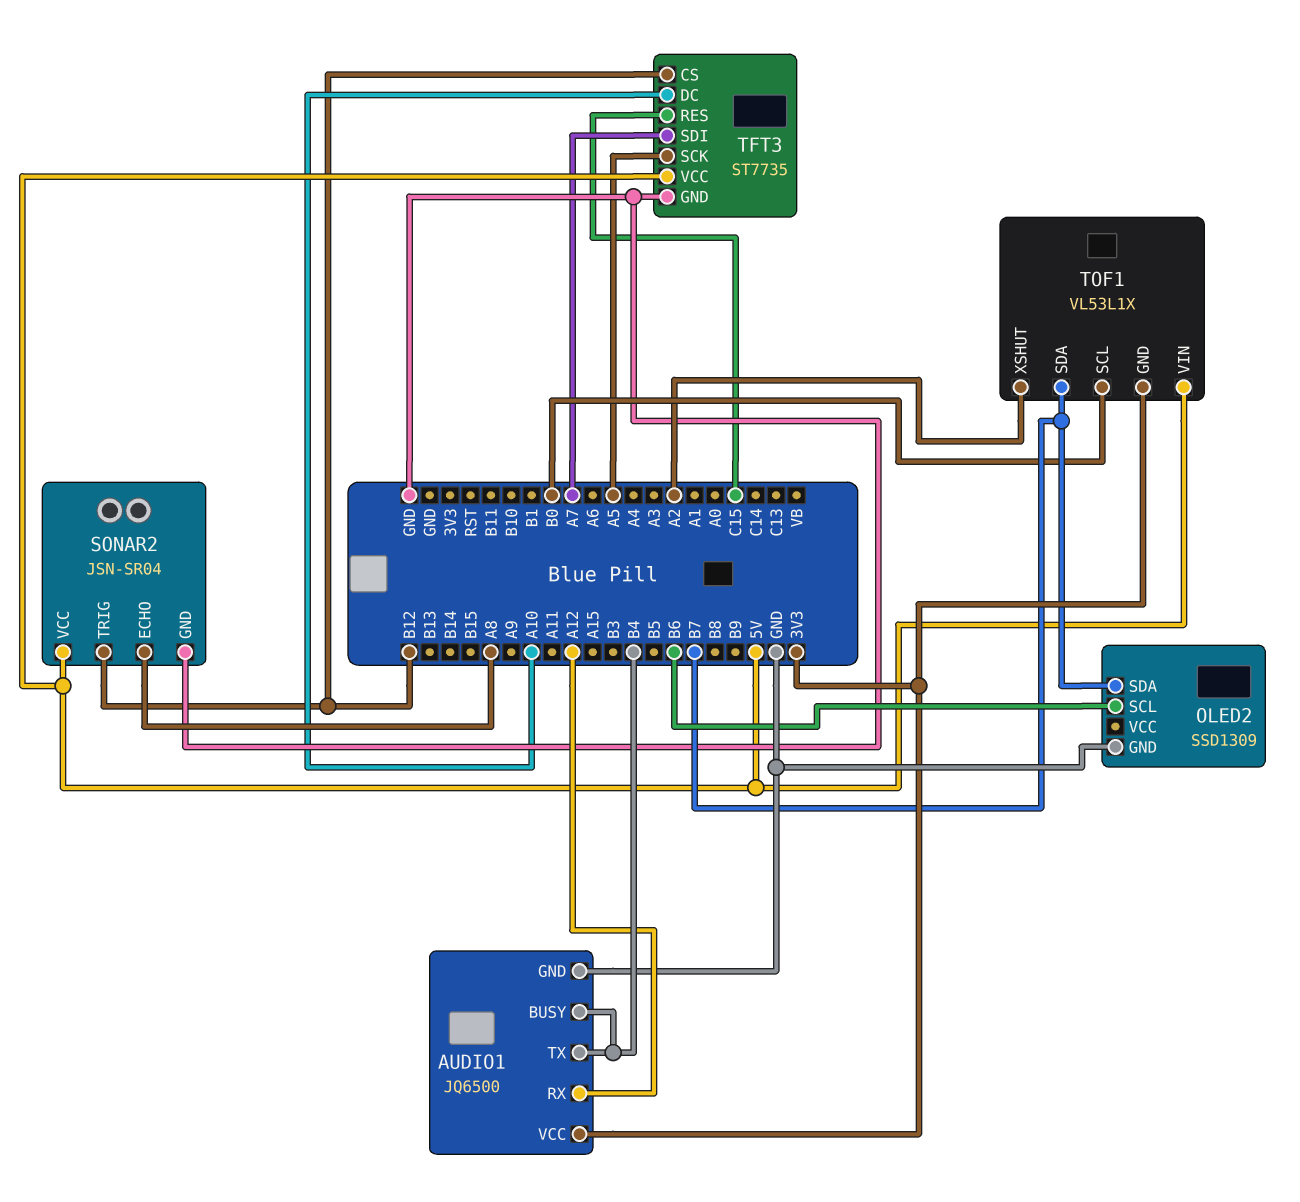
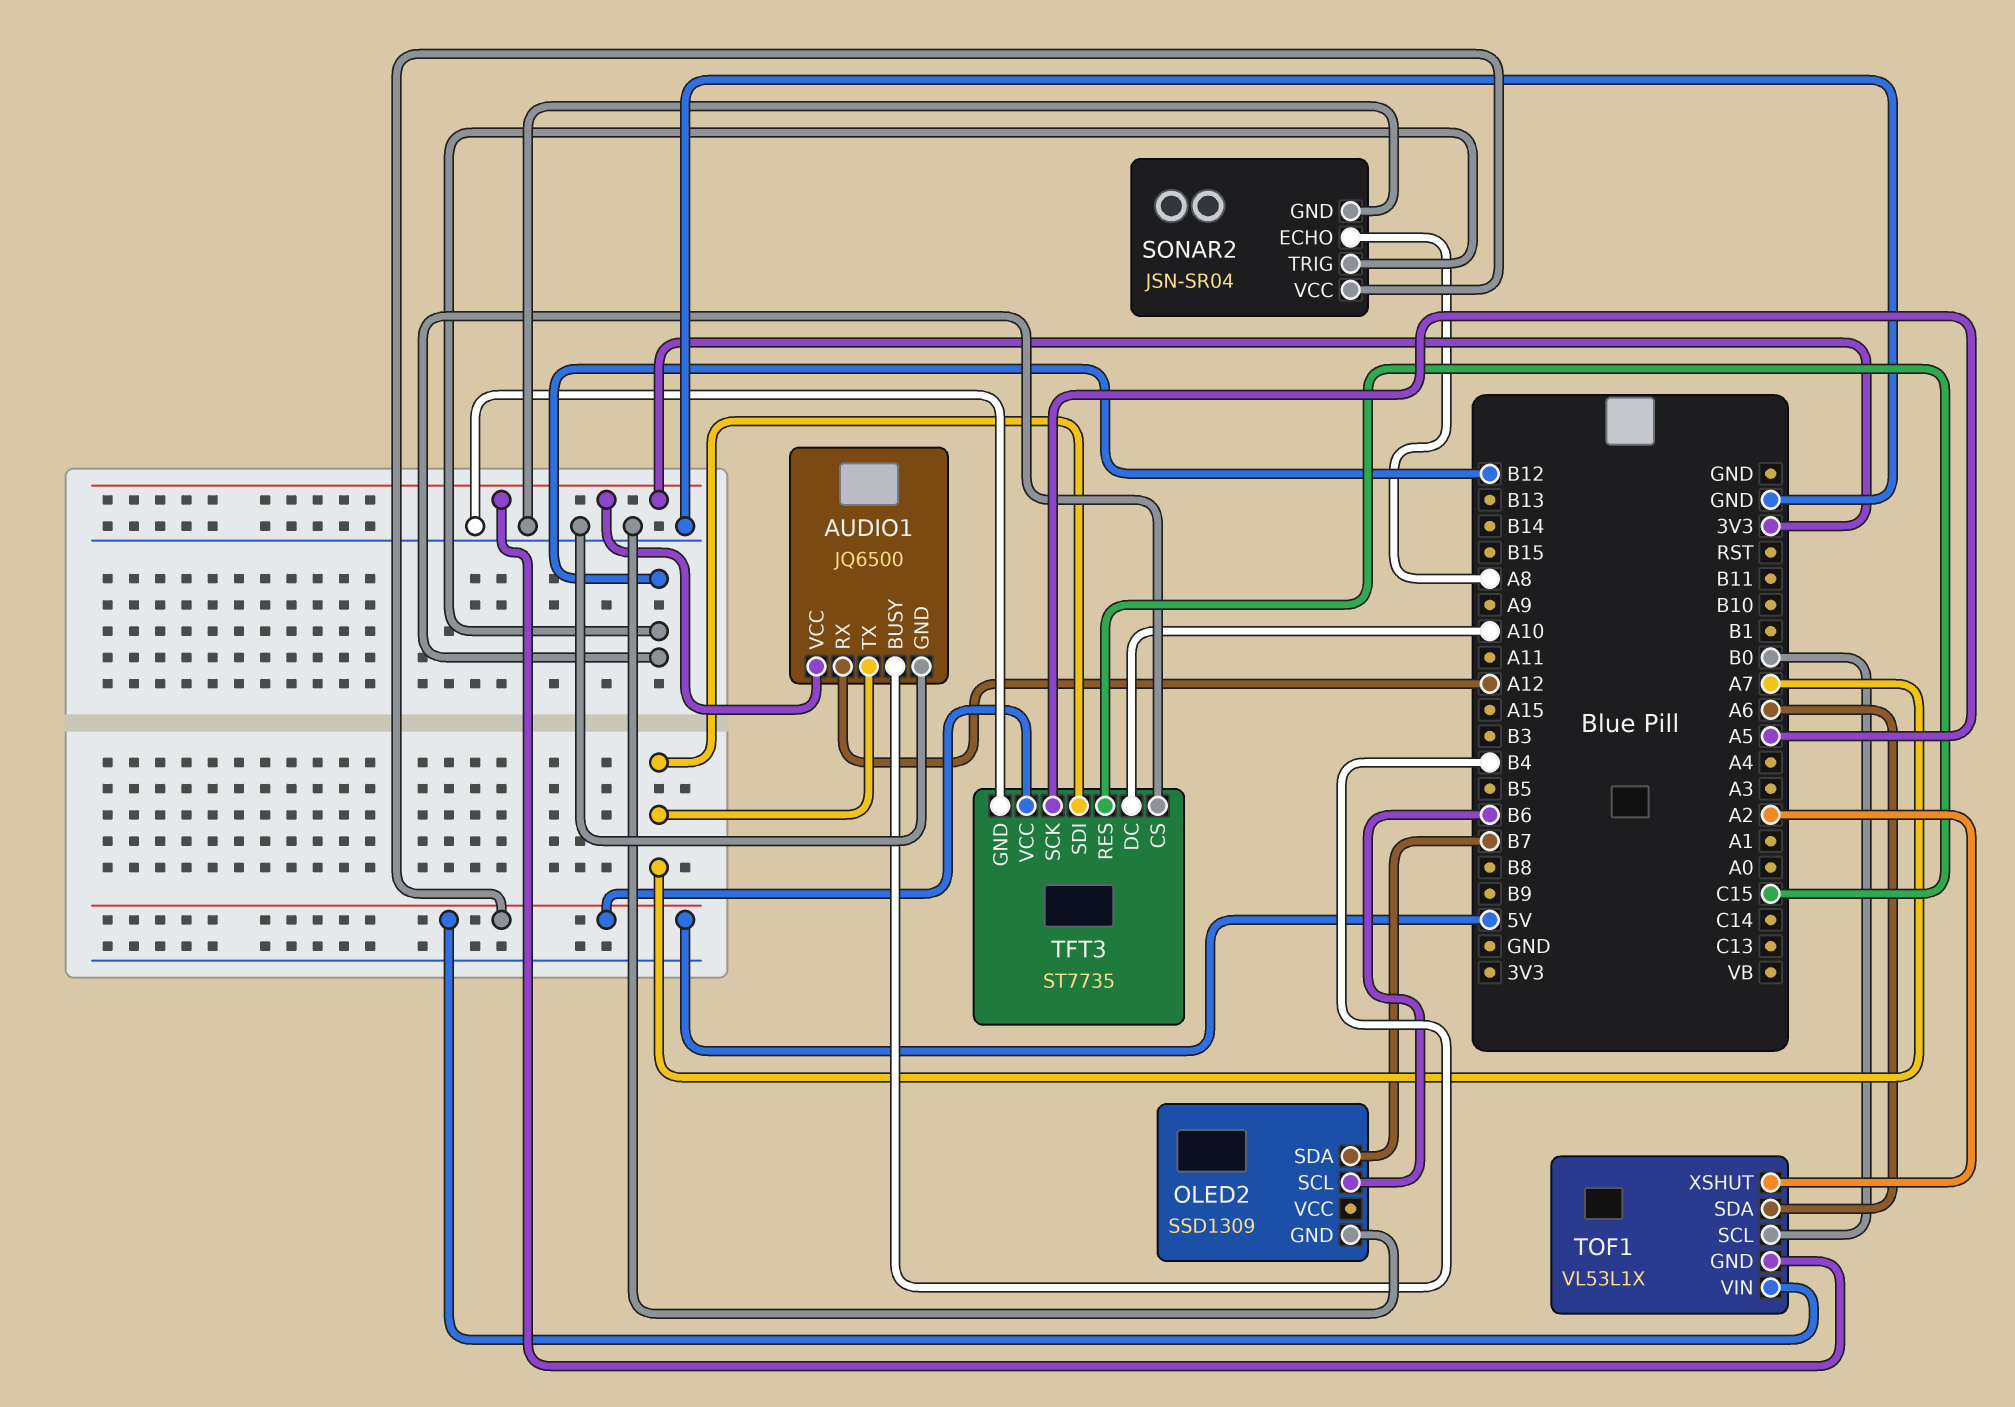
AUDIO1 pin TX: B4 -> A7
TOF1 pin SDA: B7 -> A6

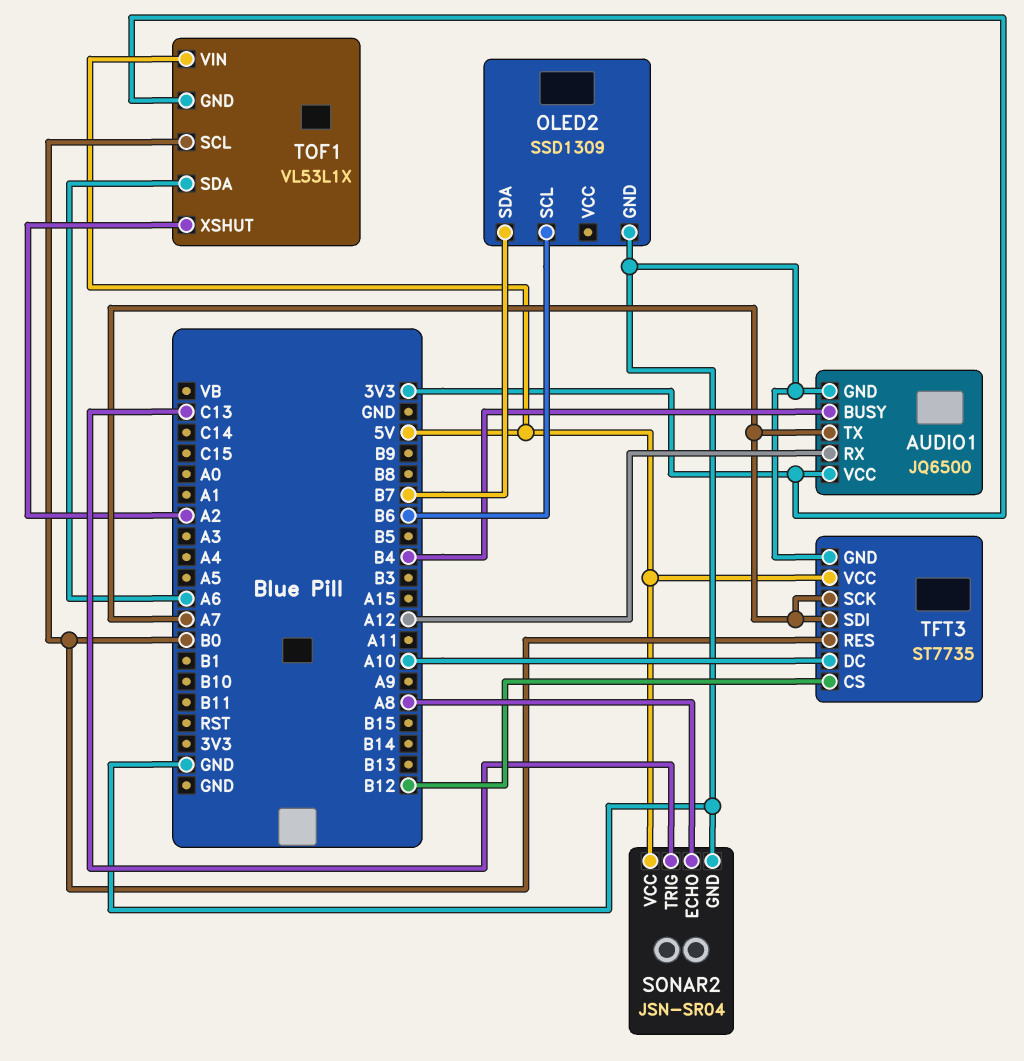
SONAR2 pin TRIG: B12 -> C13
TFT3 pin RES: C15 -> B0
TFT3 pin SCK: A5 -> A7

